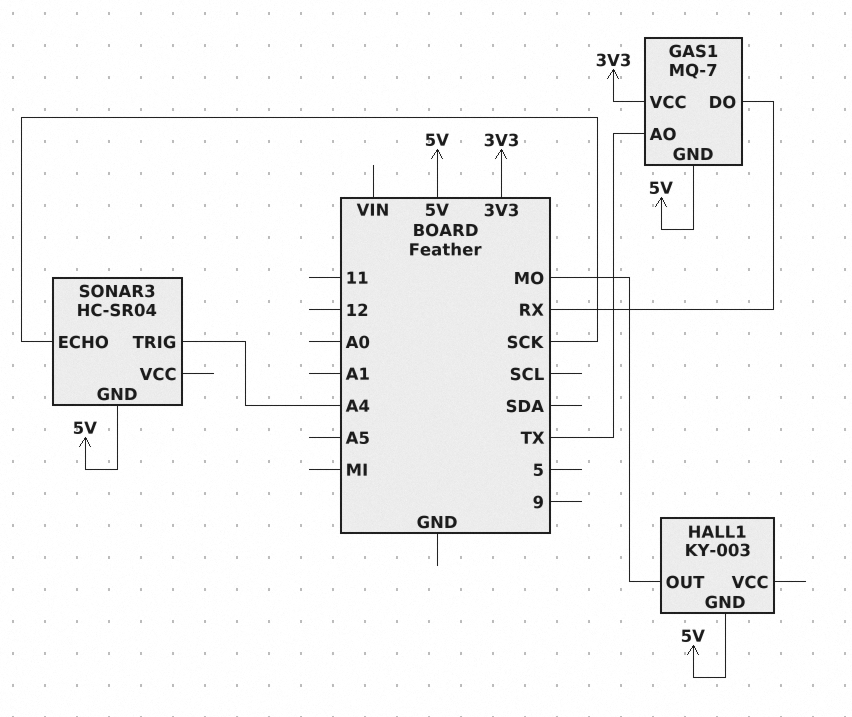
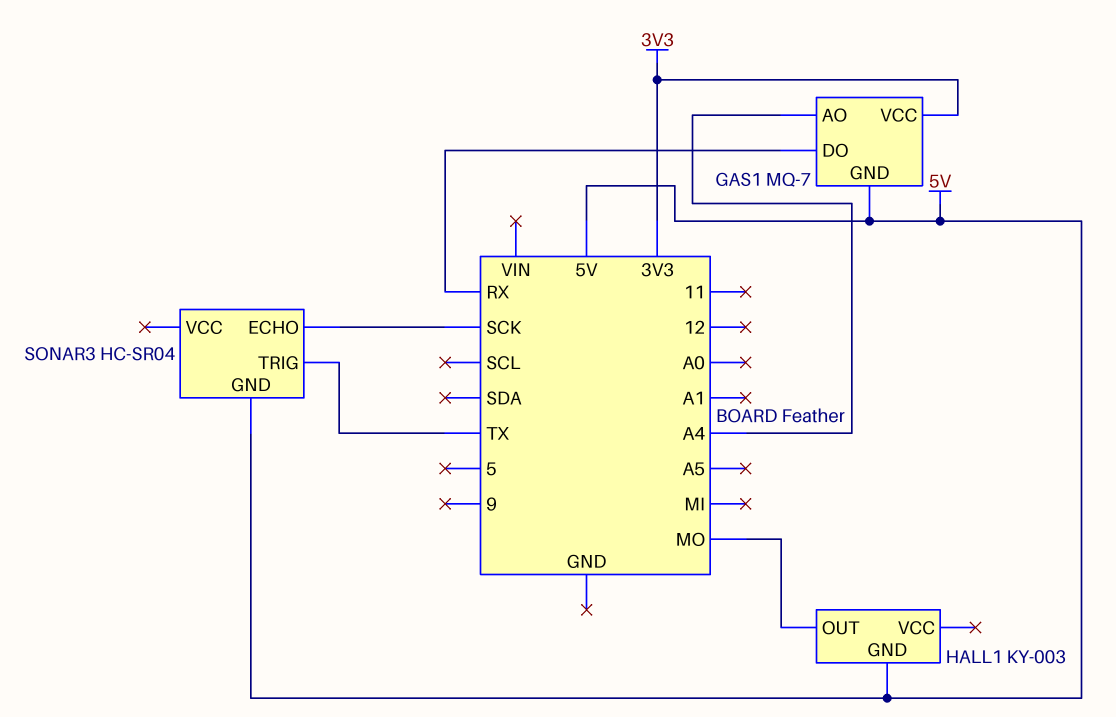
GAS1 pin AO: TX -> A4
SONAR3 pin TRIG: A4 -> TX

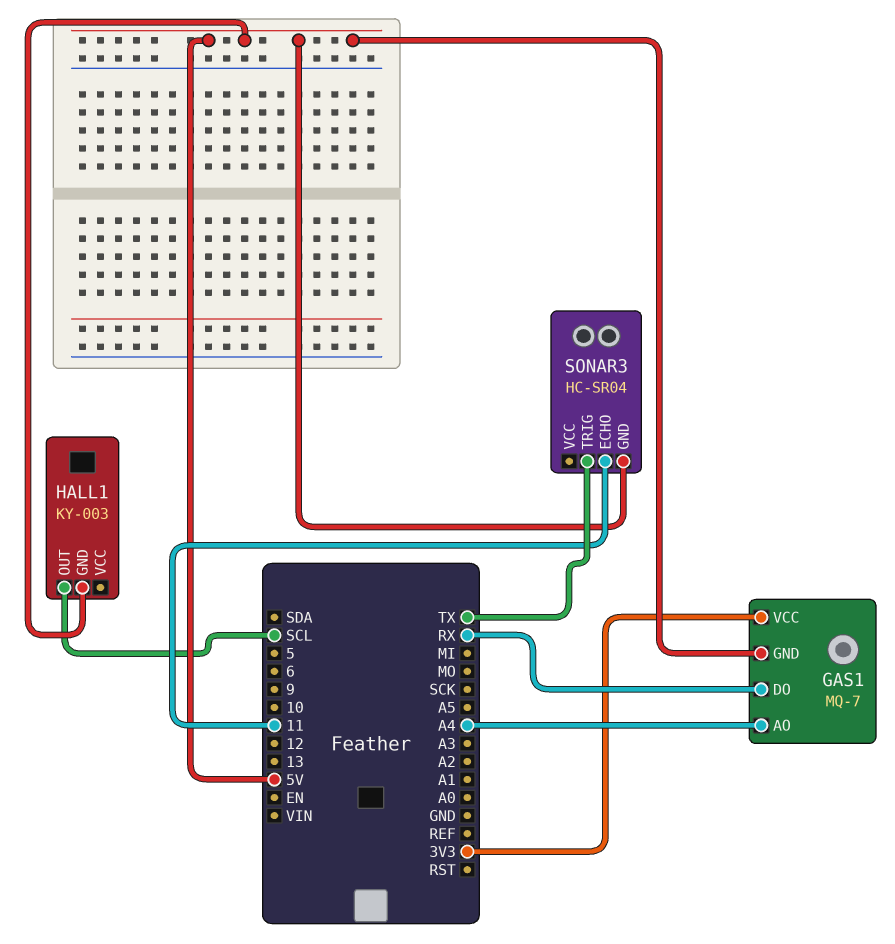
HALL1 pin OUT: MO -> SCL
SONAR3 pin ECHO: SCK -> 11

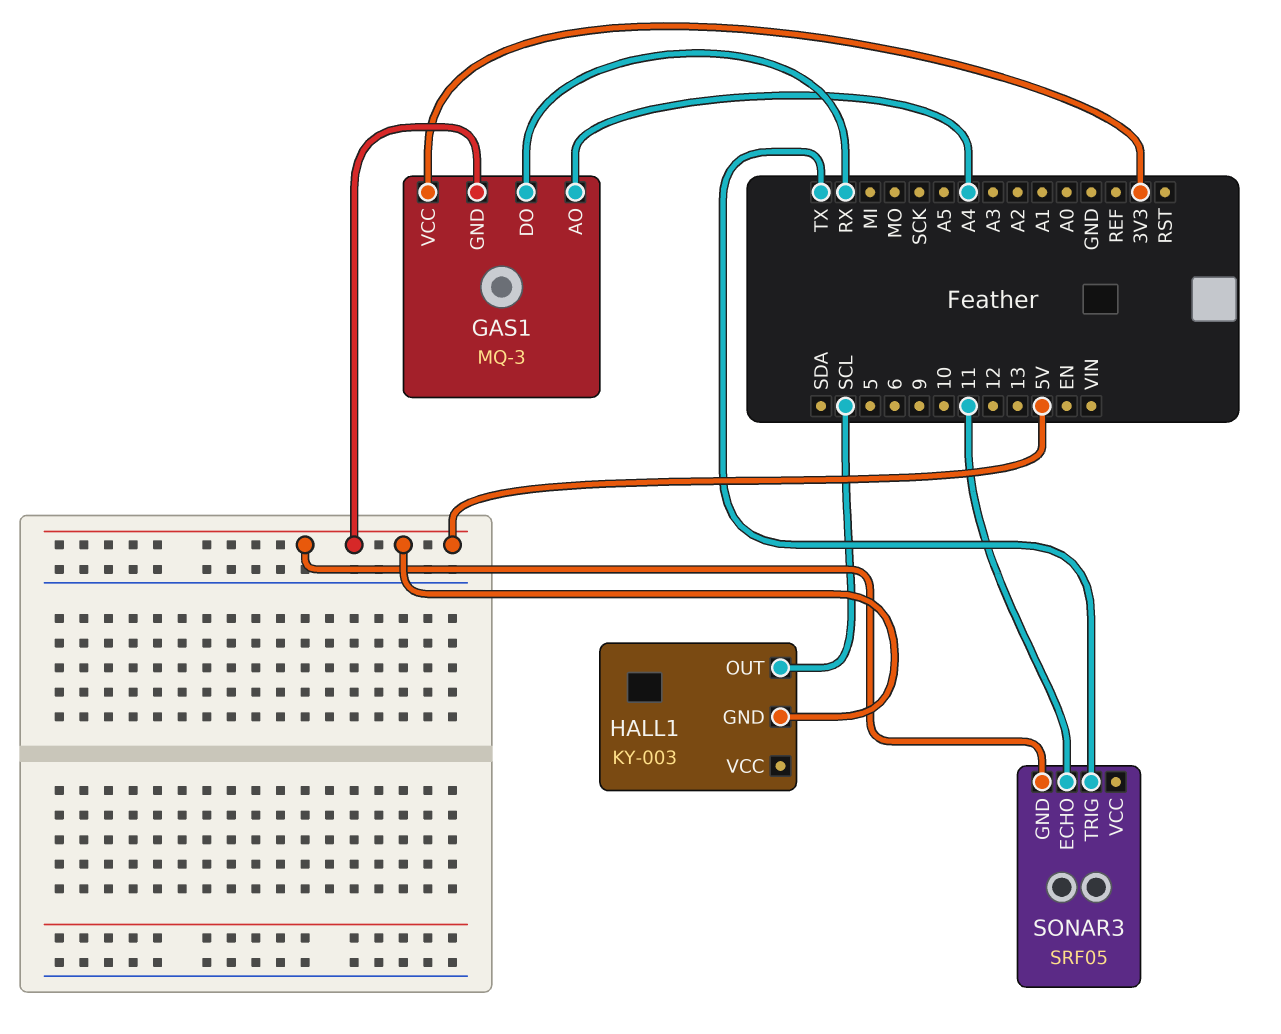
GAS1: MQ-7 -> MQ-3
SONAR3: HC-SR04 -> SRF05

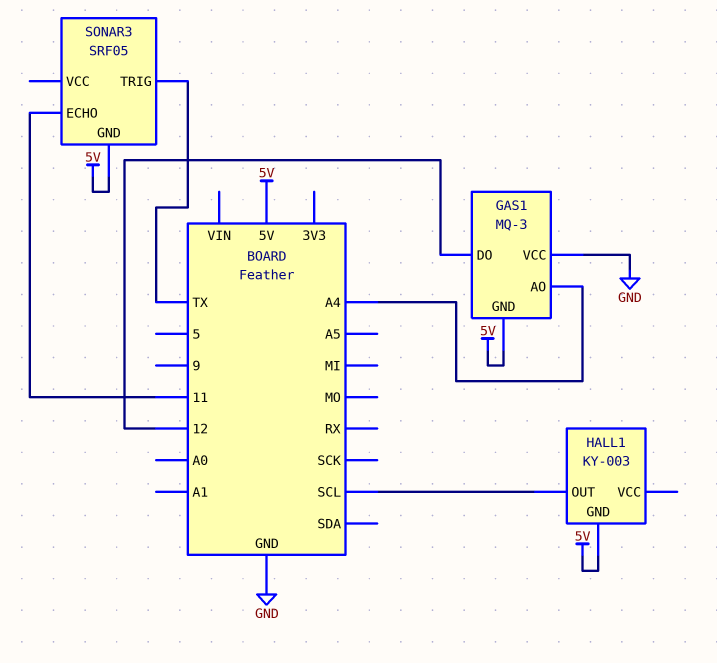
GAS1 pin DO: RX -> 12
GAS1 pin VCC: 3V3 -> GND

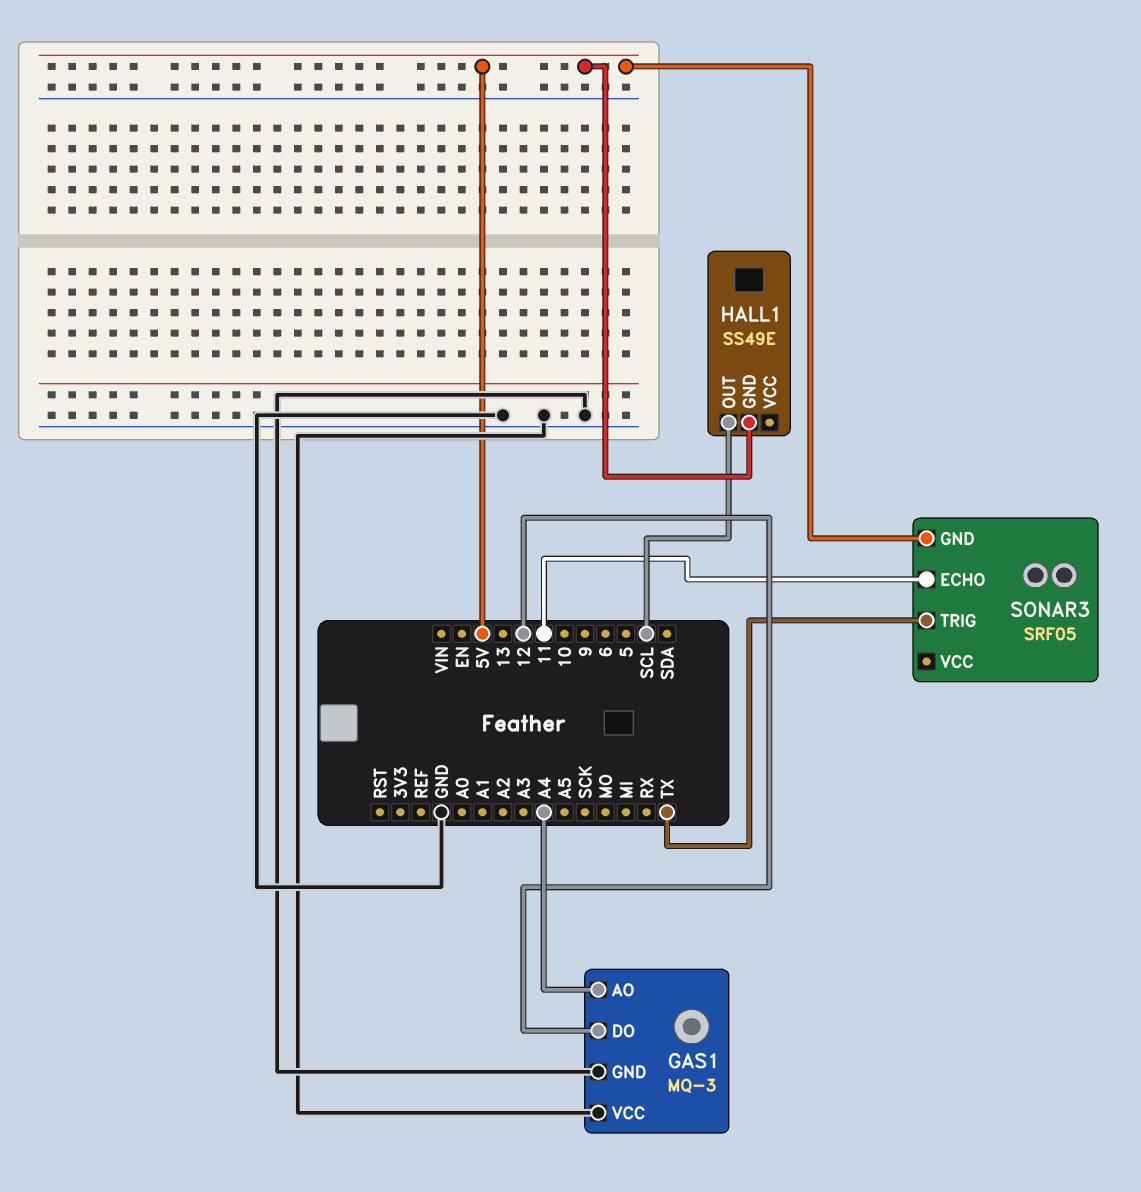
GAS1 pin GND: 5V -> GND
HALL1: KY-003 -> SS49E

